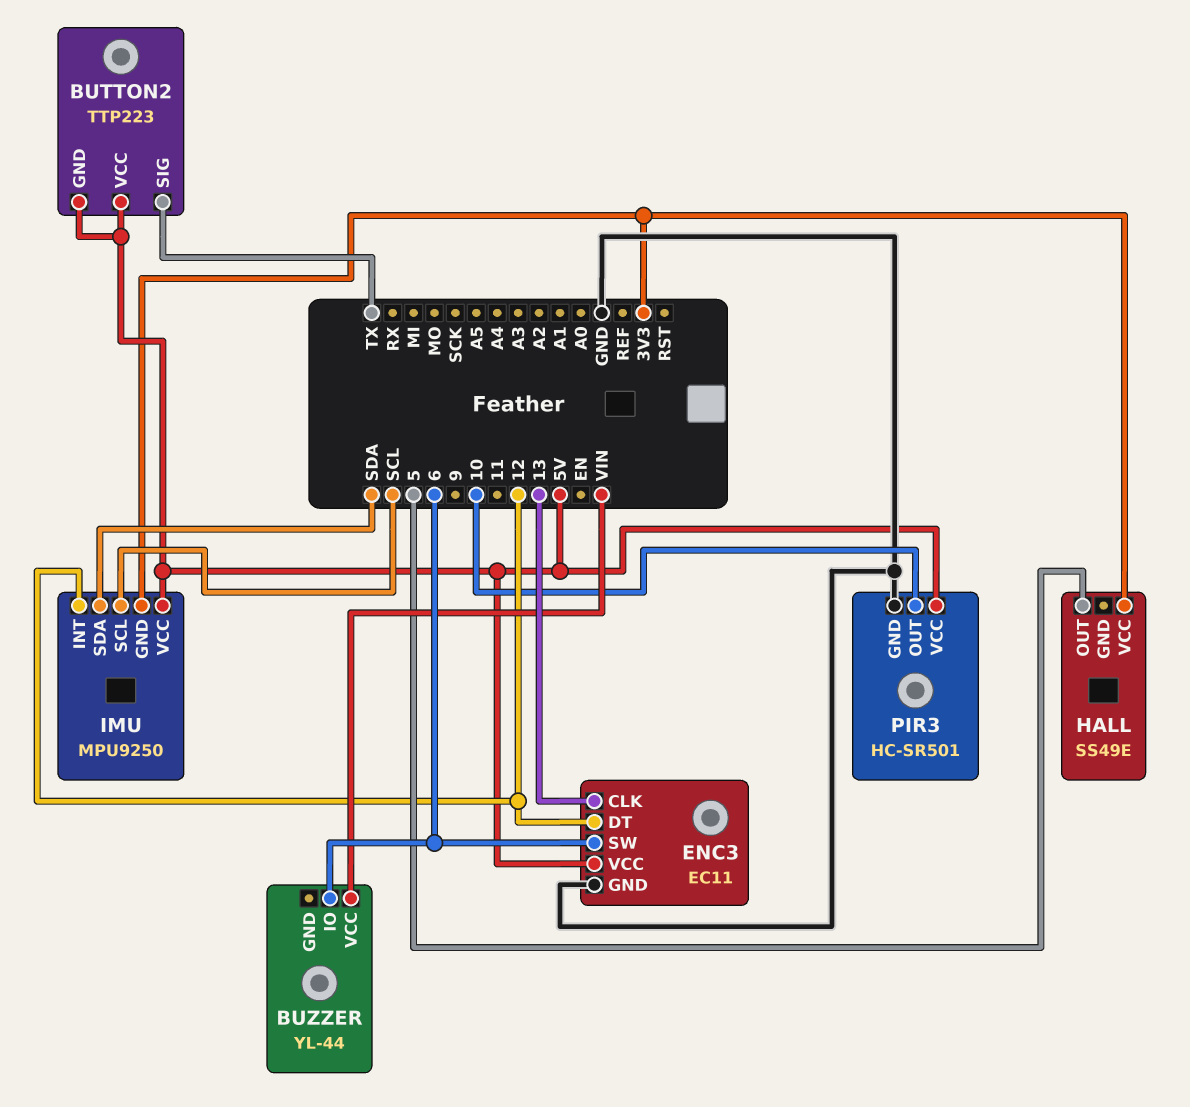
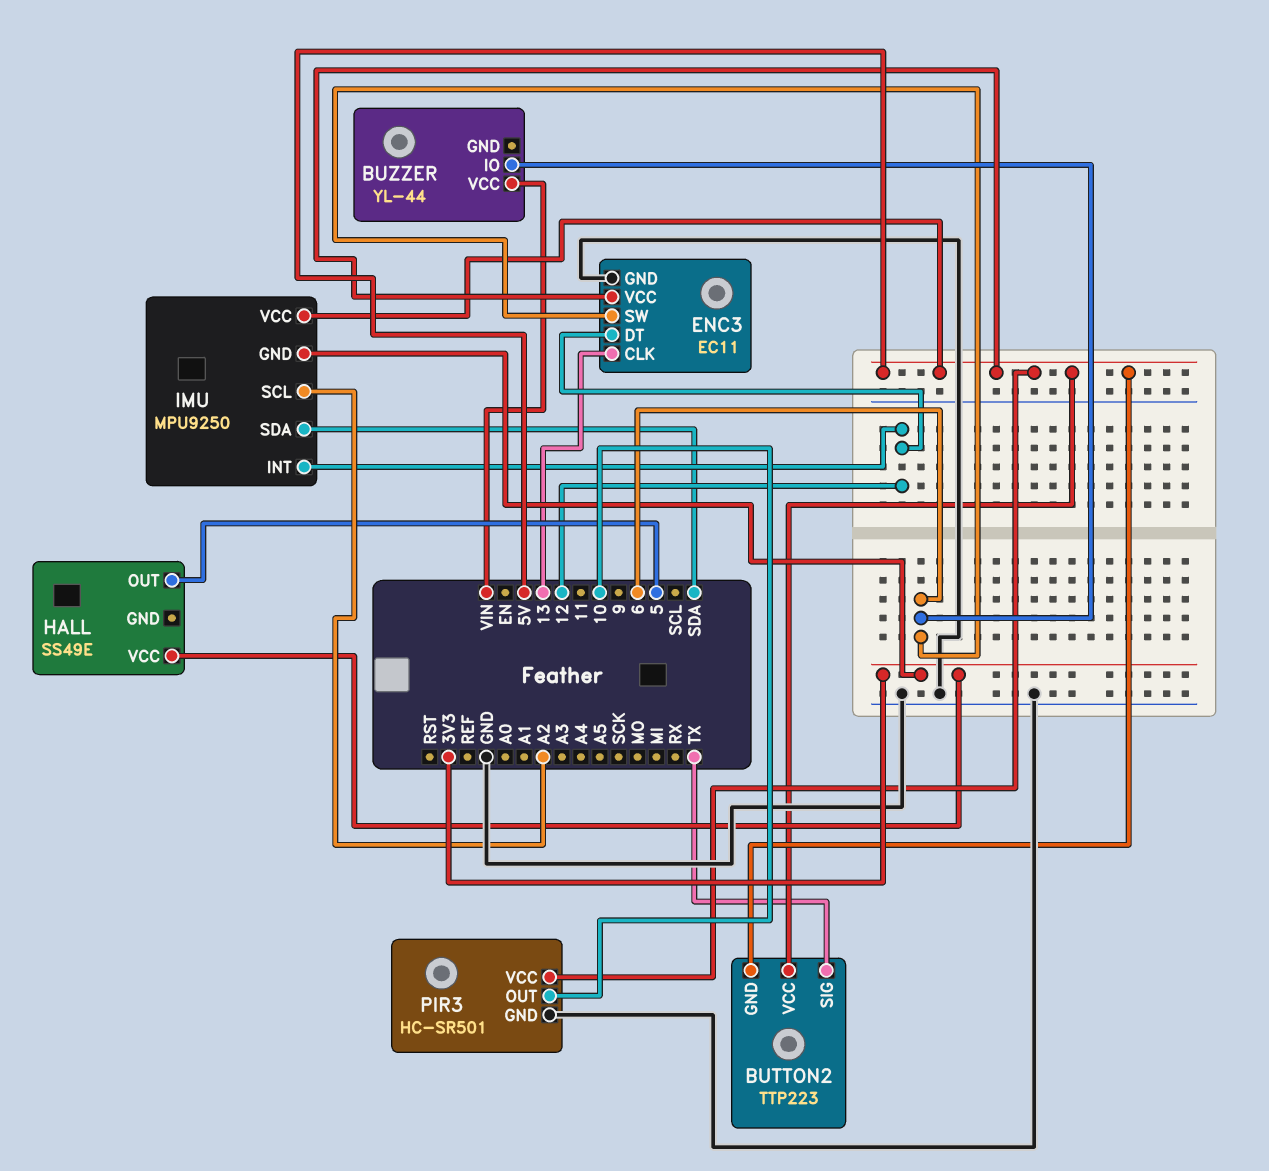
IMU pin SCL: SCL -> A2

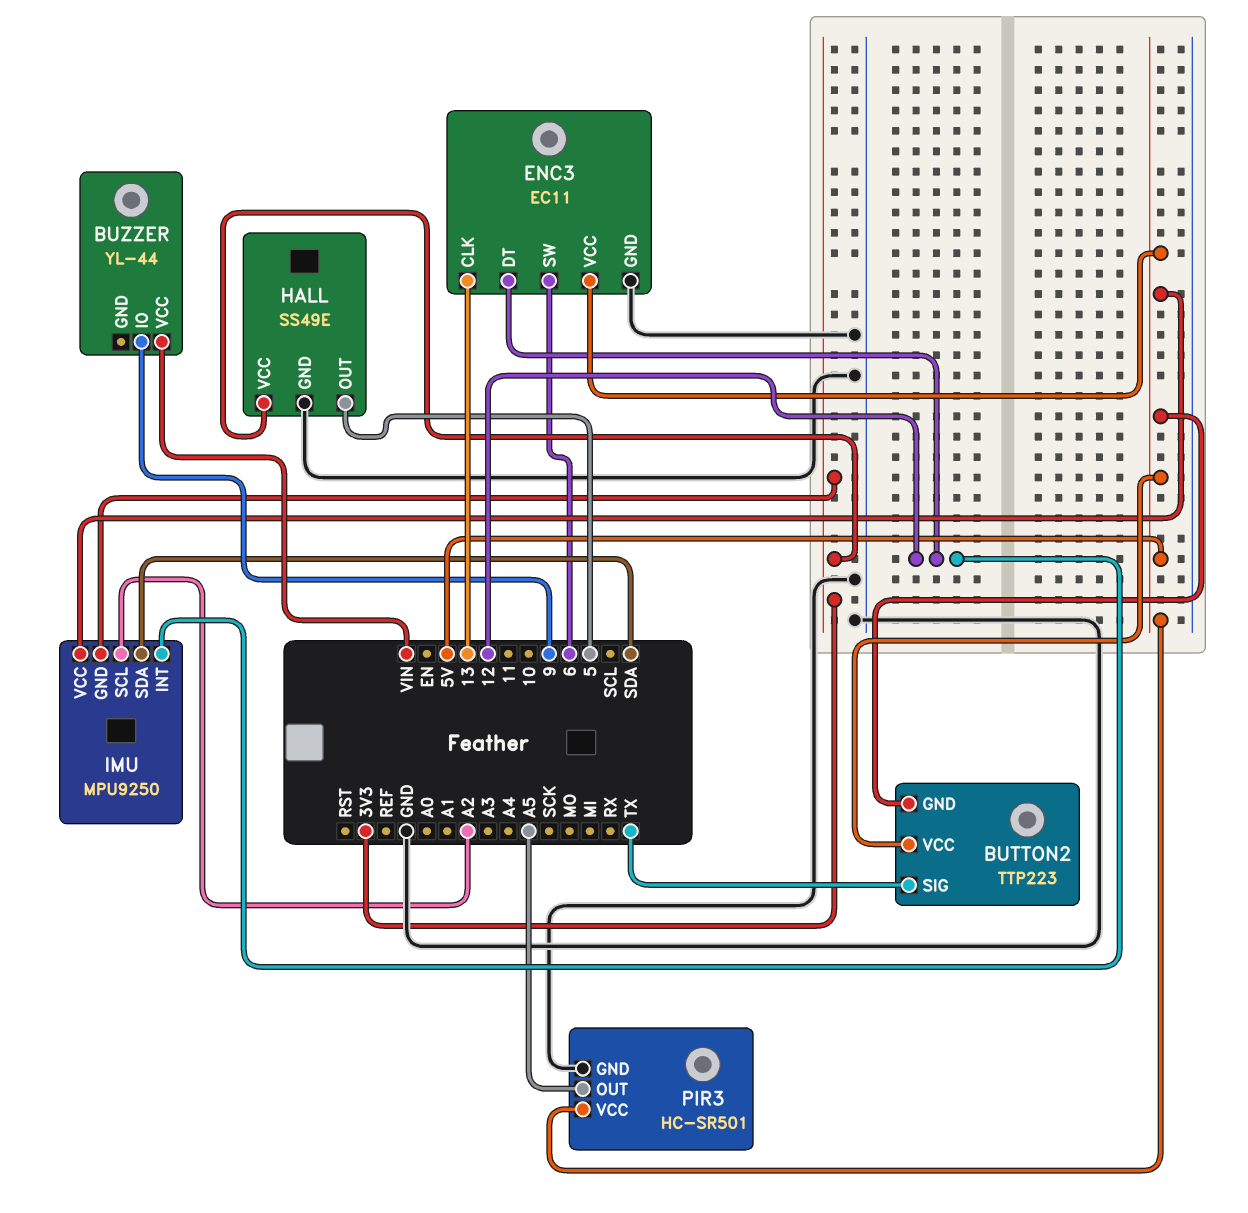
BUZZER pin IO: 6 -> 9
HALL pin GND: none -> GND
PIR3 pin OUT: 10 -> A5

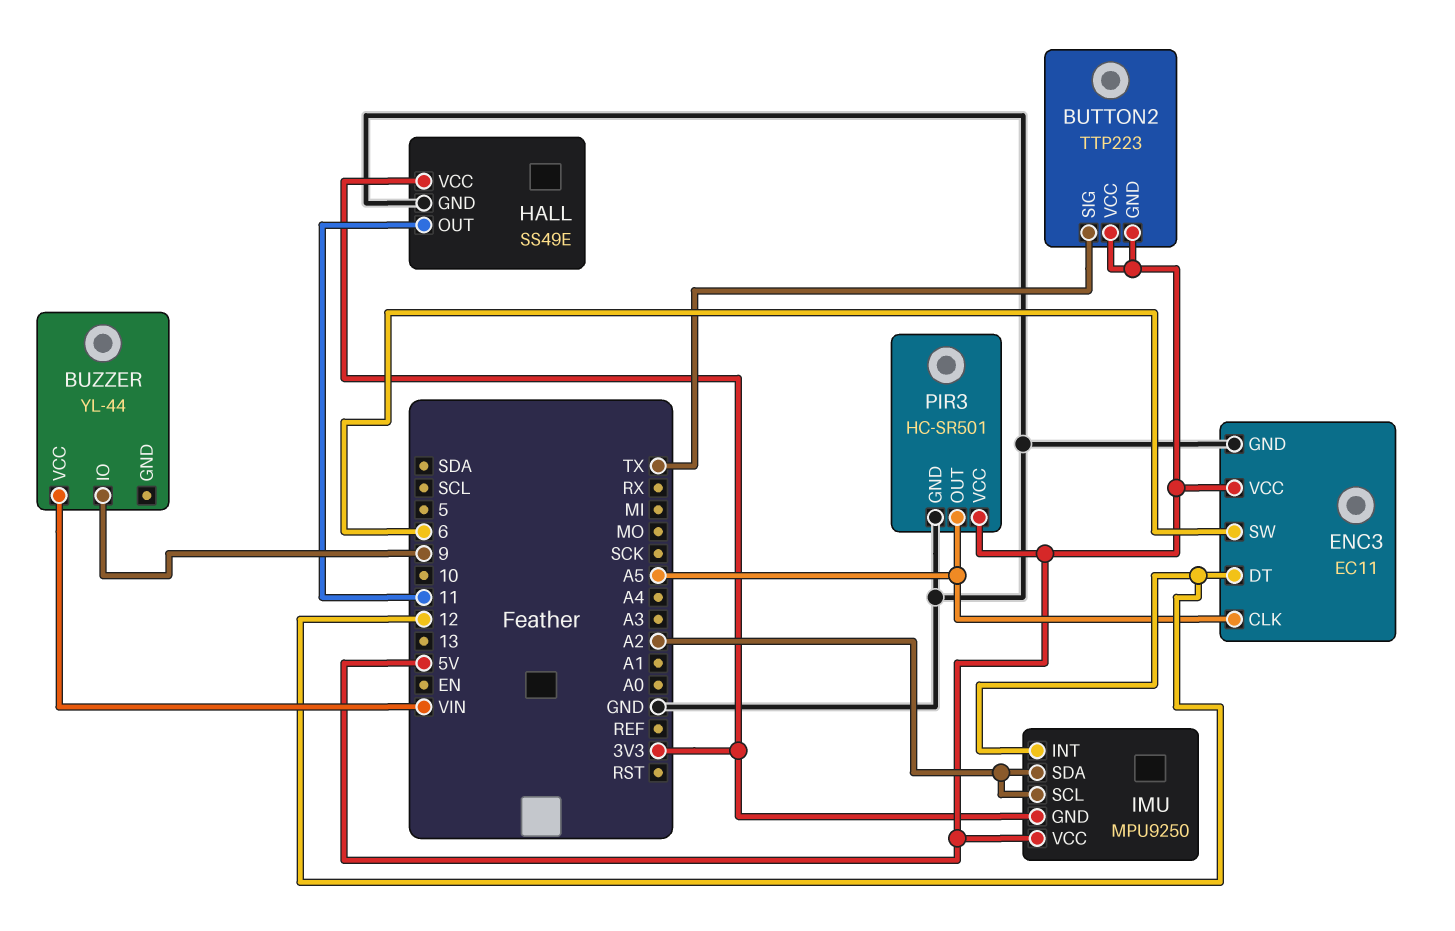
ENC3 pin CLK: 13 -> A5
HALL pin OUT: 5 -> 11
IMU pin SDA: SDA -> A2

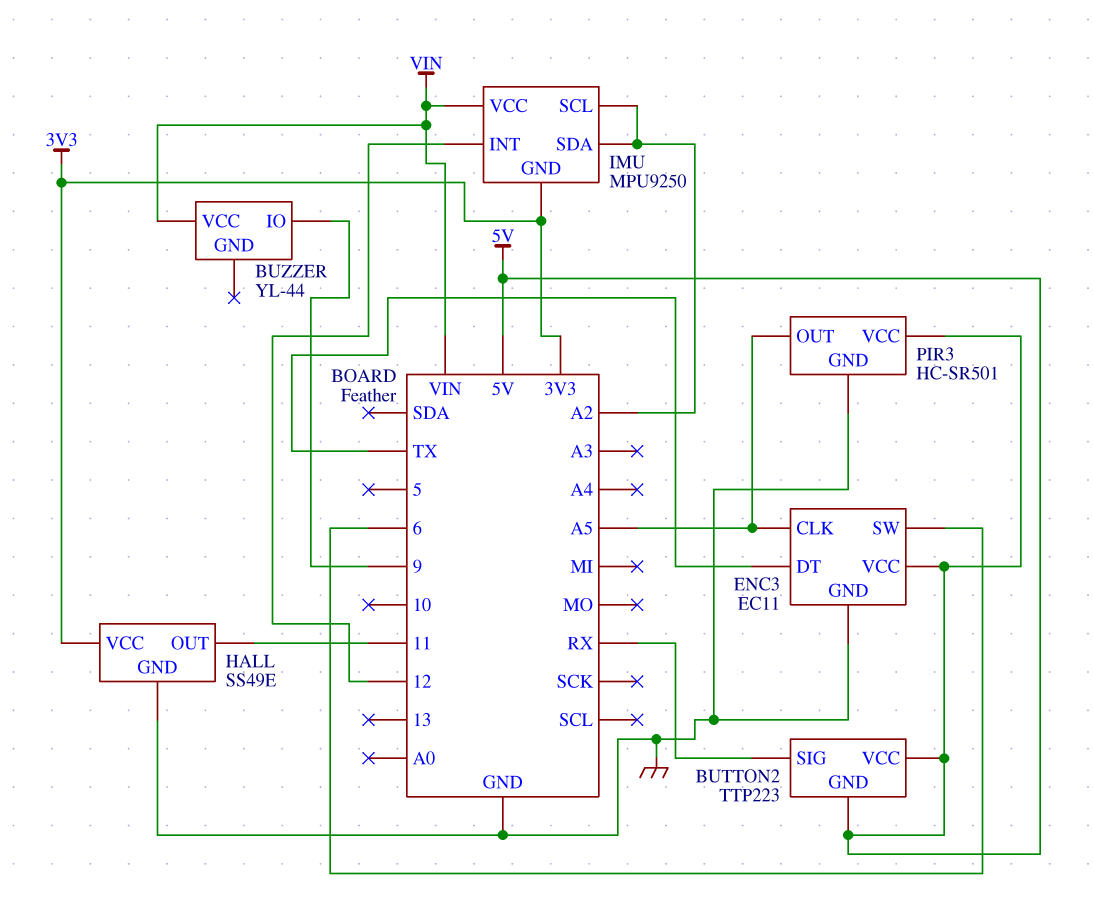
BUTTON2 pin SIG: TX -> RX
ENC3 pin DT: 12 -> TX
IMU pin VCC: 5V -> VIN

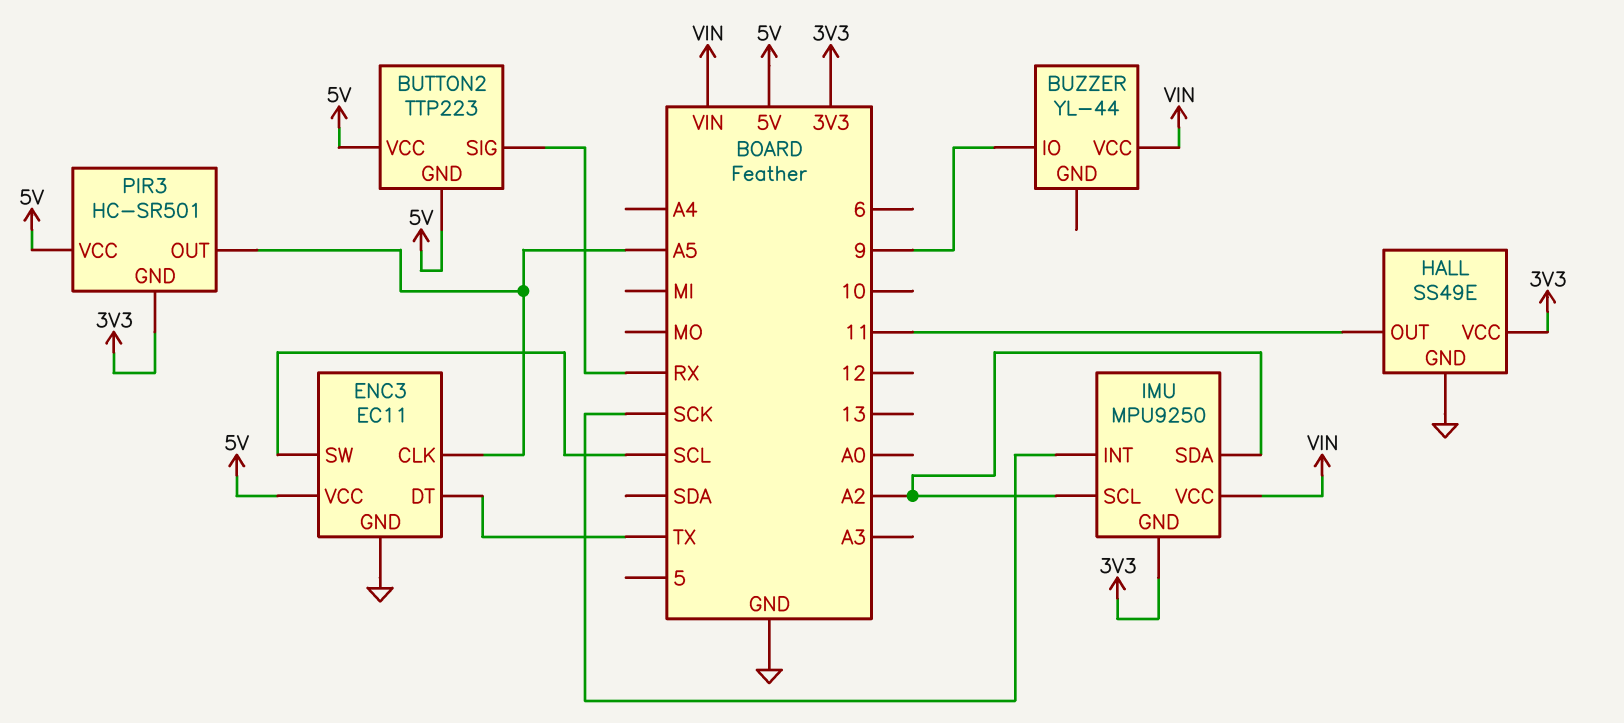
ENC3 pin SW: 6 -> SCL
IMU pin INT: 12 -> SCK
PIR3 pin GND: GND -> 3V3

